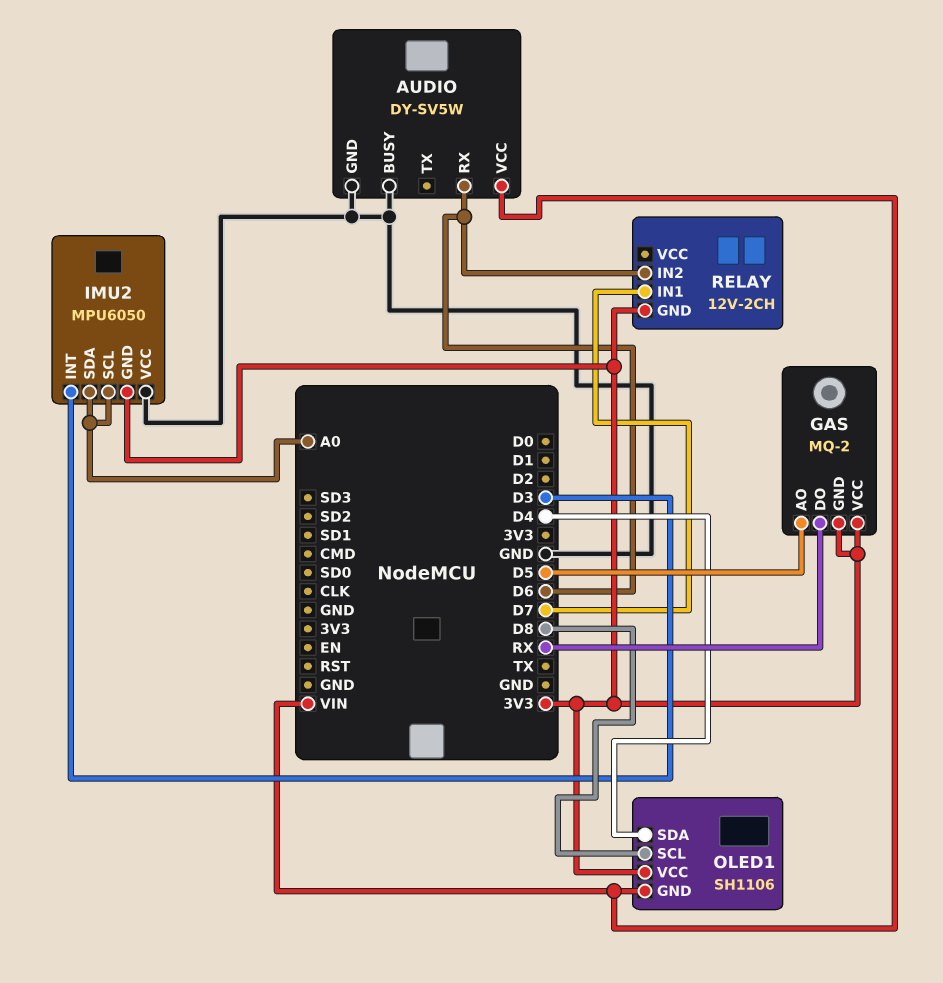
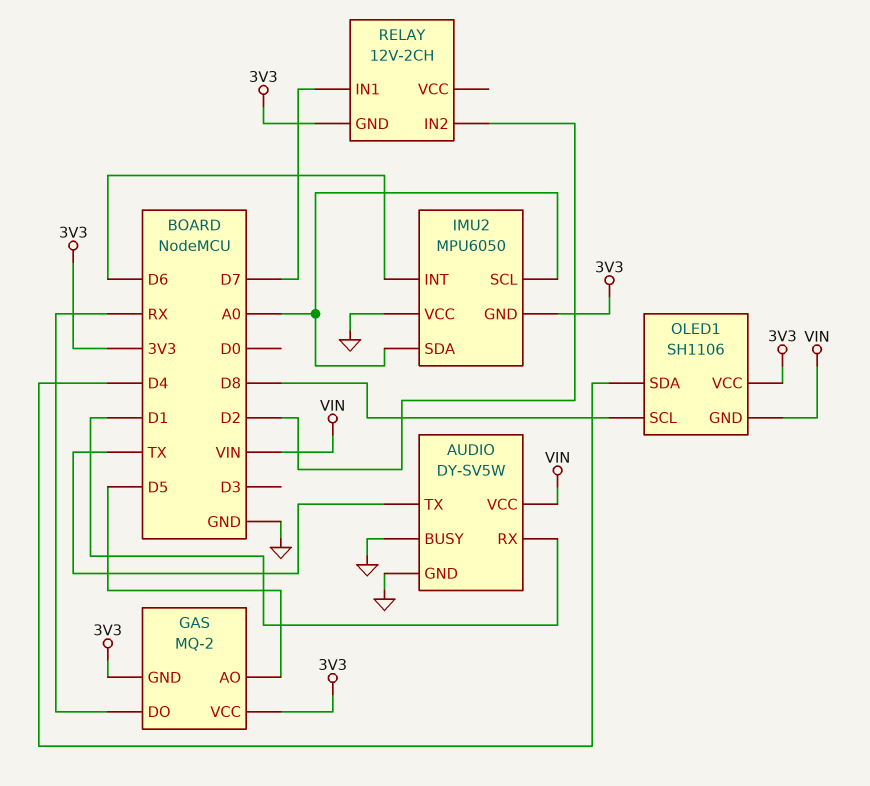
AUDIO pin RX: D6 -> D1
AUDIO pin TX: none -> TX
IMU2 pin INT: D3 -> D6
RELAY pin IN2: D6 -> D2

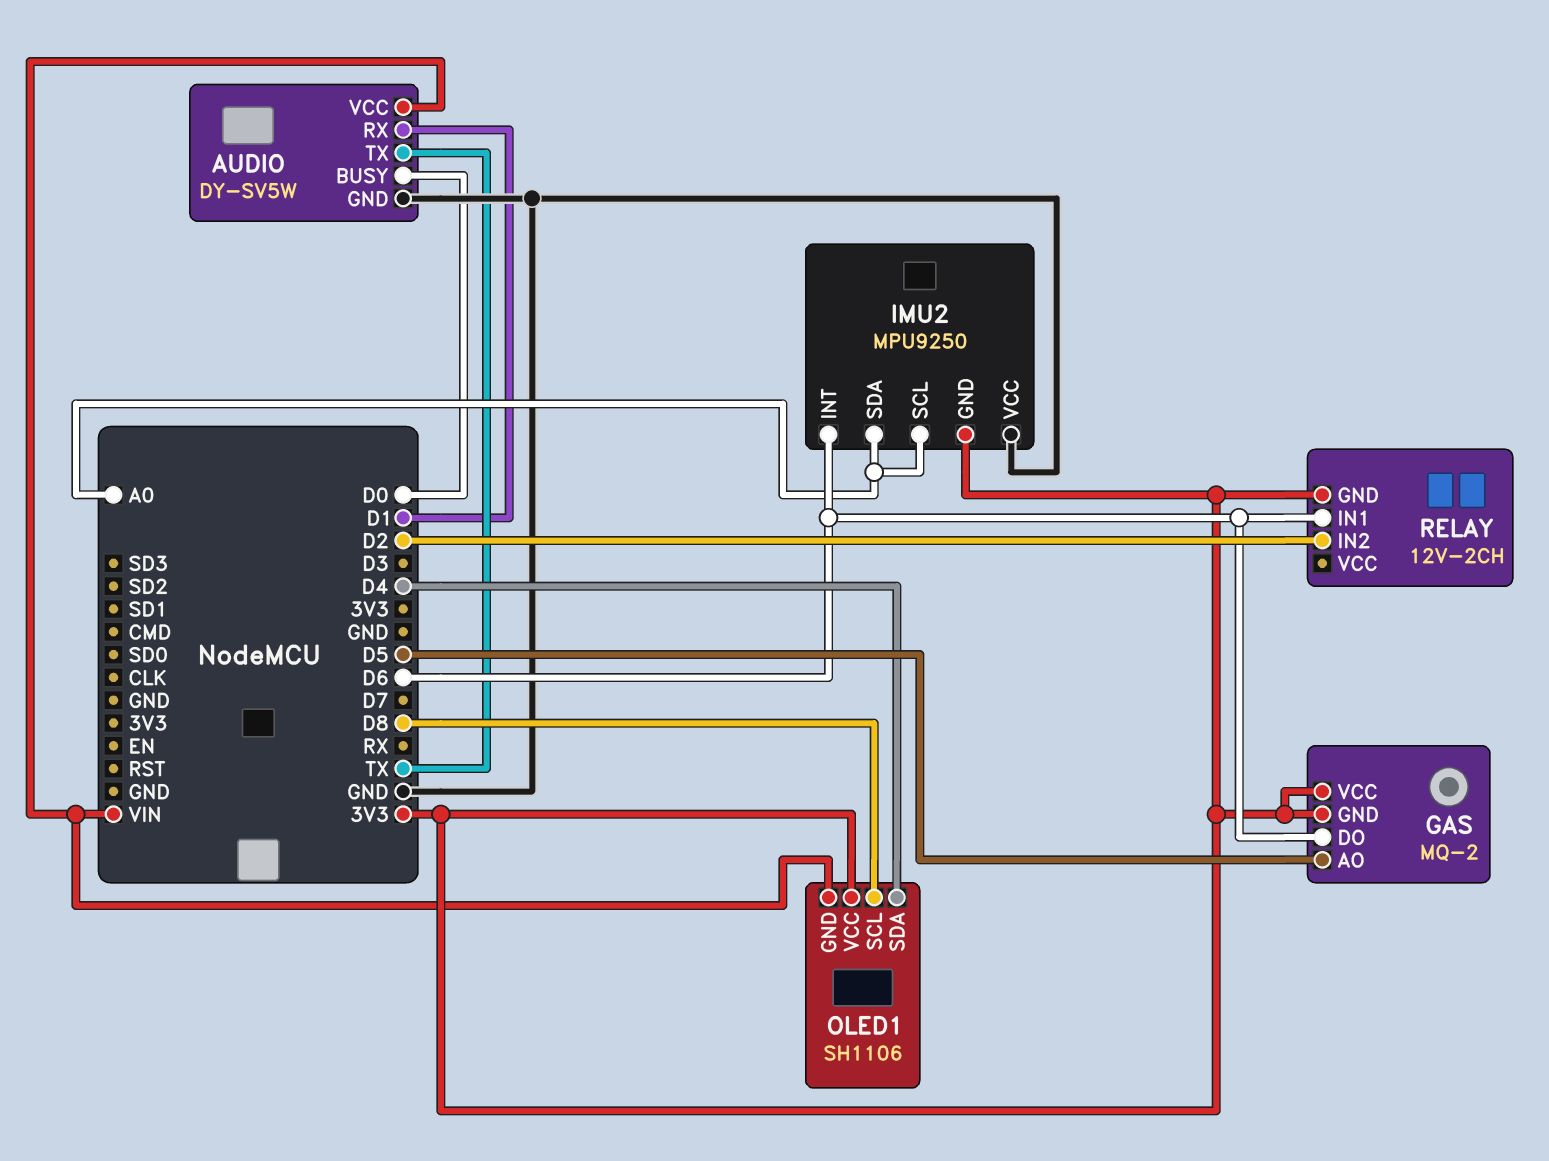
AUDIO pin BUSY: GND -> D0
GAS pin DO: RX -> D6
IMU2: MPU6050 -> MPU9250
RELAY pin IN1: D7 -> D6

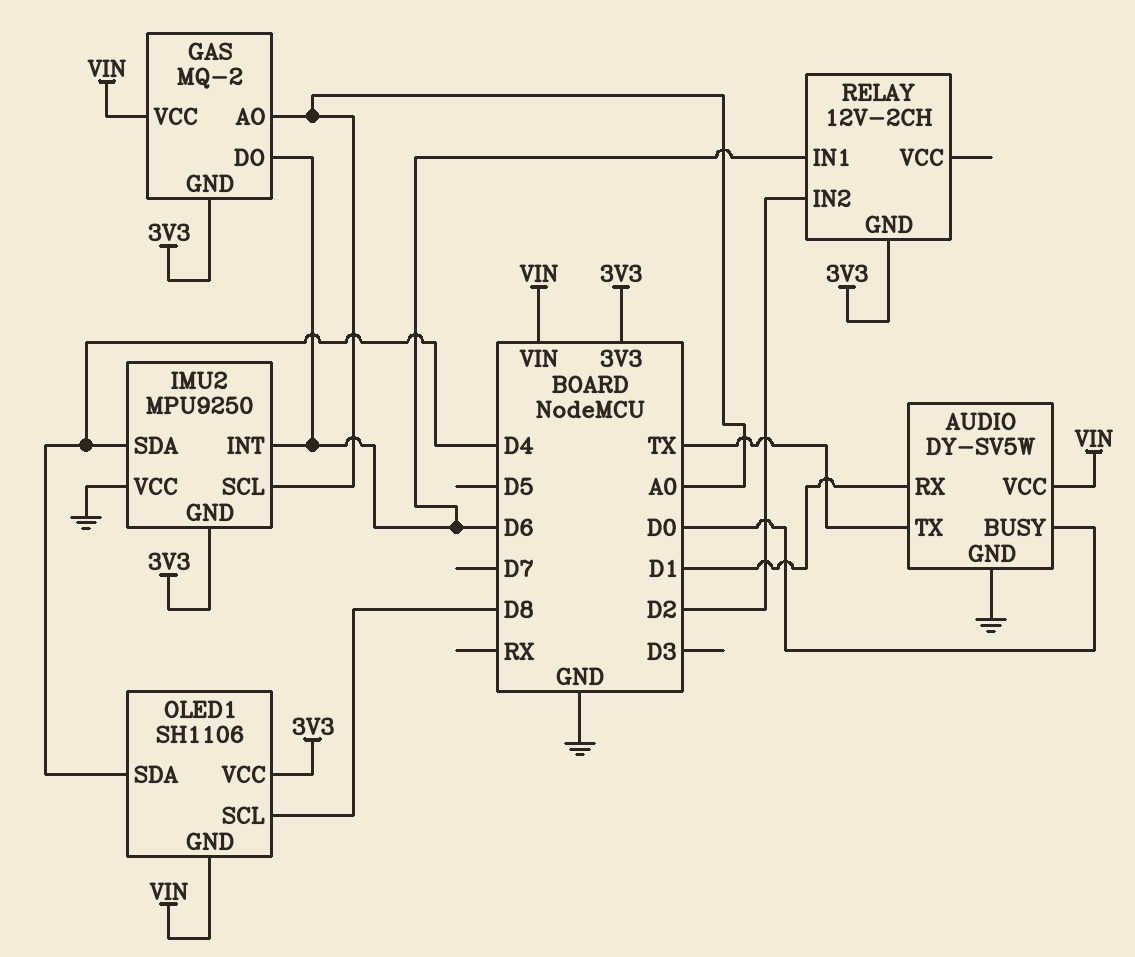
GAS pin AO: D5 -> A0
GAS pin VCC: 3V3 -> VIN
IMU2 pin SDA: A0 -> D4

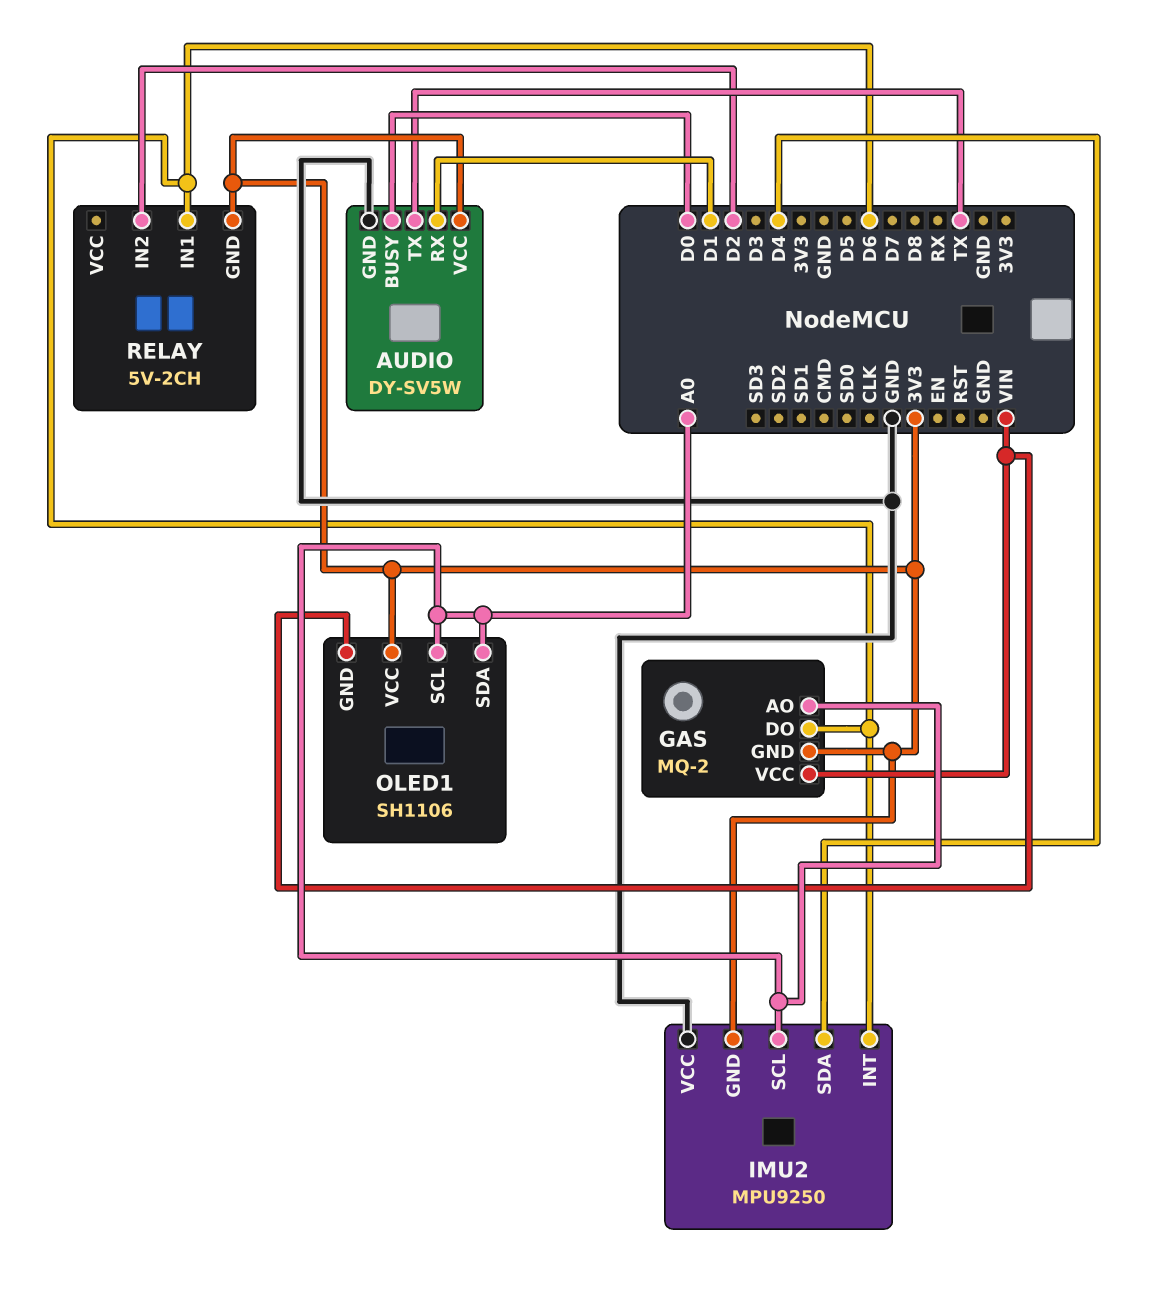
AUDIO pin VCC: VIN -> 3V3
OLED1 pin SCL: D8 -> A0
OLED1 pin SDA: D4 -> A0
RELAY: 12V-2CH -> 5V-2CH

